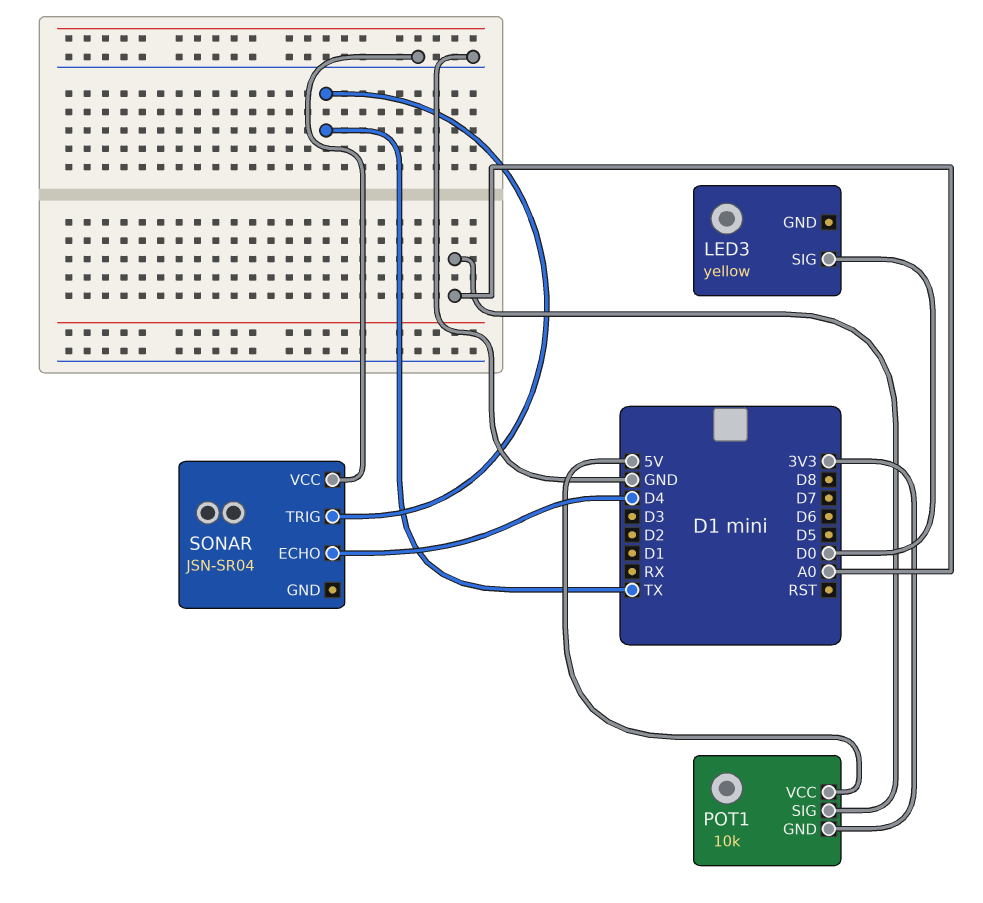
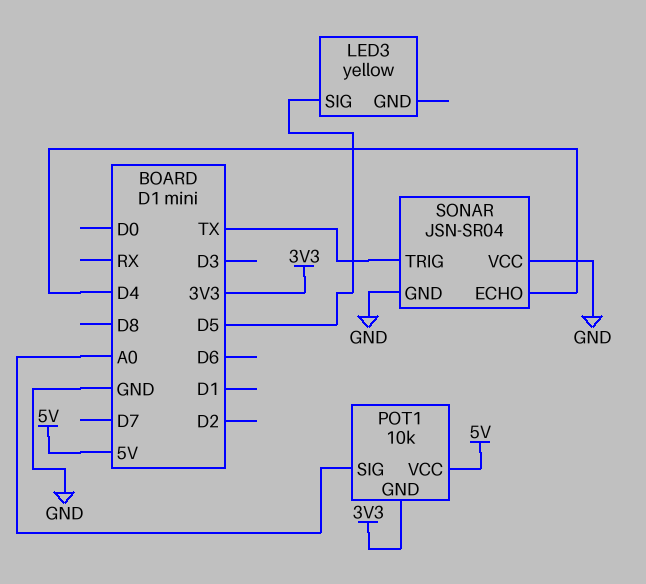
LED3 pin SIG: D0 -> D5
SONAR pin GND: none -> GND

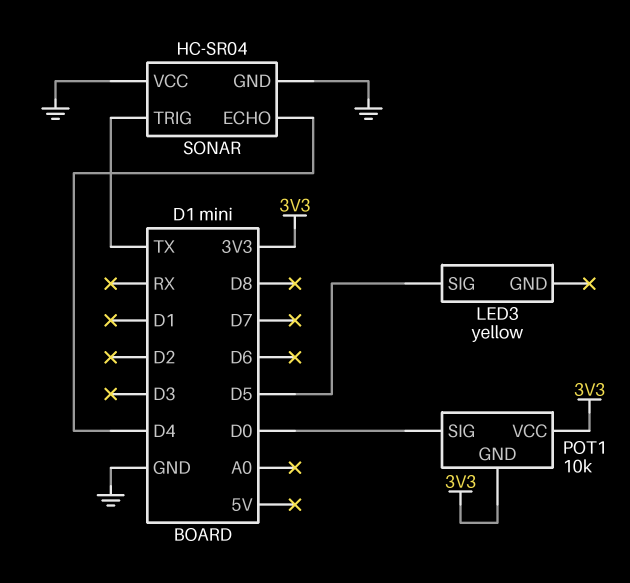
POT1 pin SIG: A0 -> D0
POT1 pin VCC: 5V -> 3V3
SONAR: JSN-SR04 -> HC-SR04

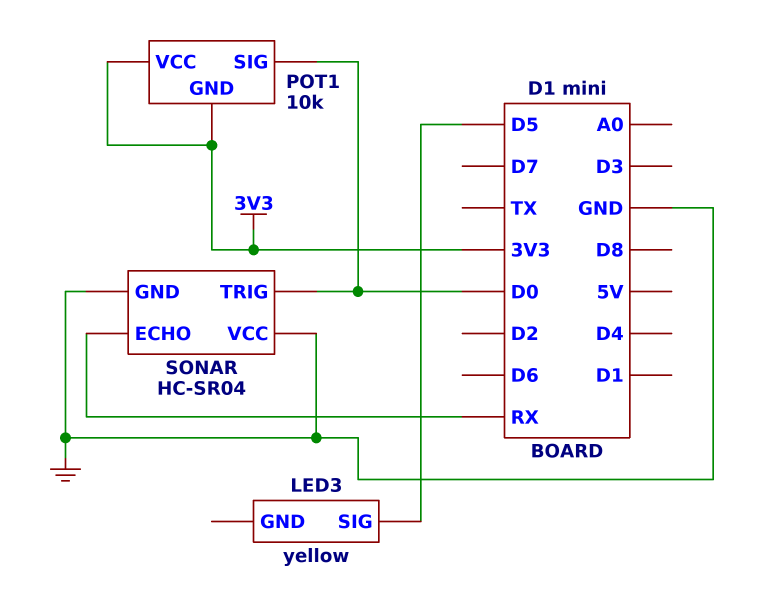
SONAR pin ECHO: D4 -> RX
SONAR pin TRIG: TX -> D0

